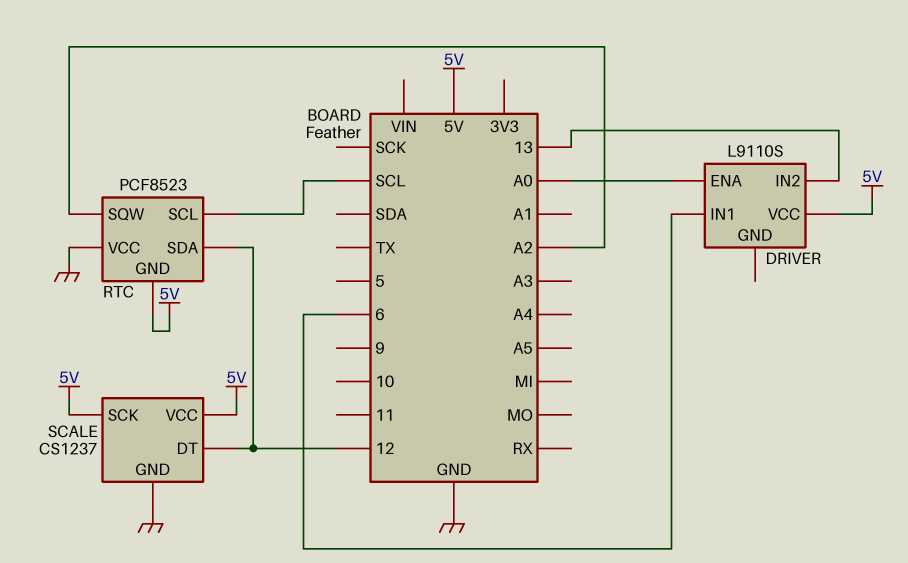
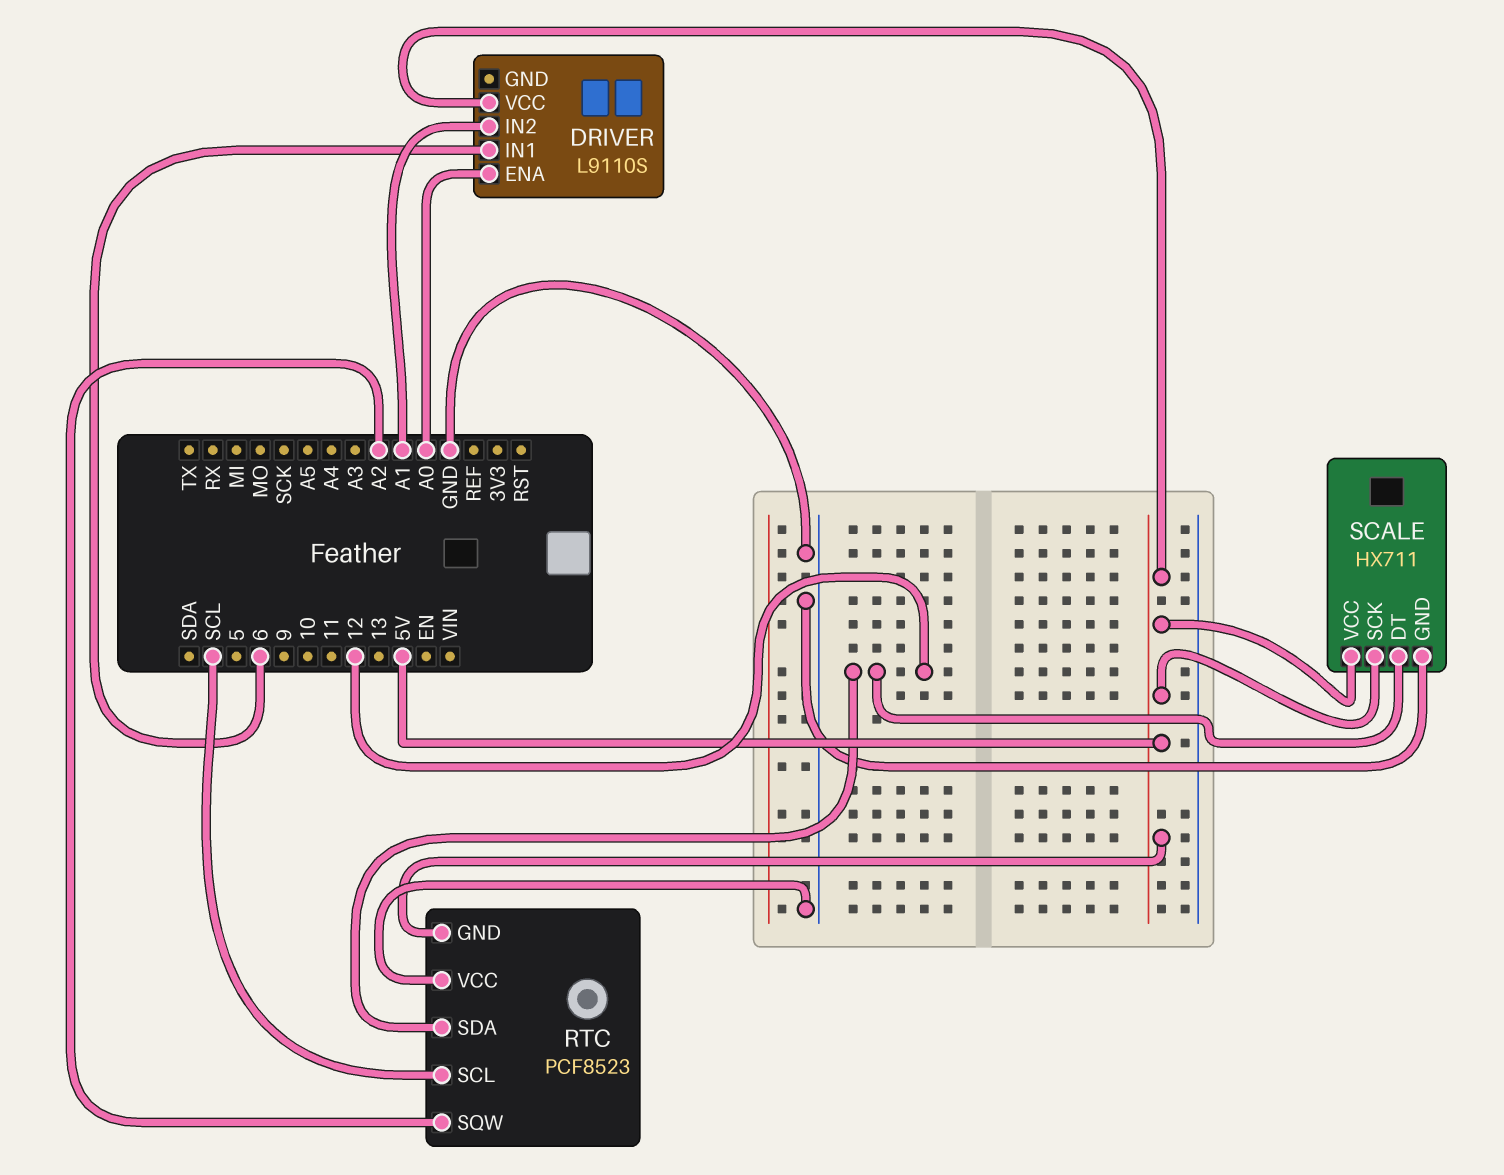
DRIVER pin IN2: 13 -> A1
SCALE: CS1237 -> HX711

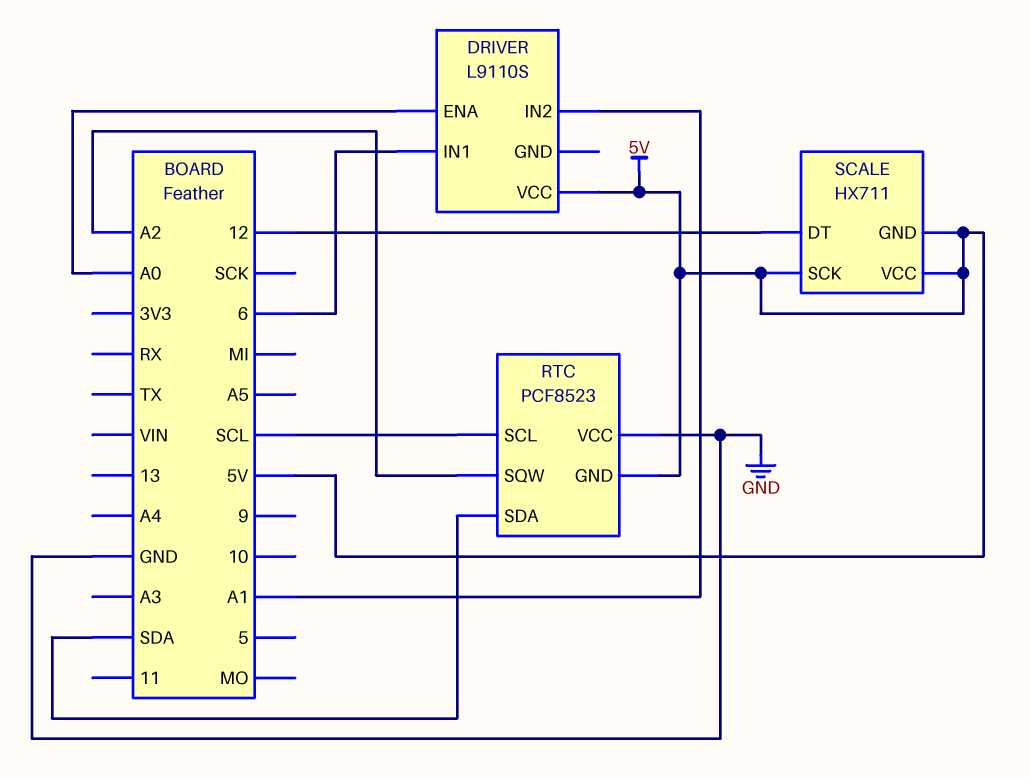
RTC pin SDA: 12 -> SDA
SCALE pin GND: GND -> 5V

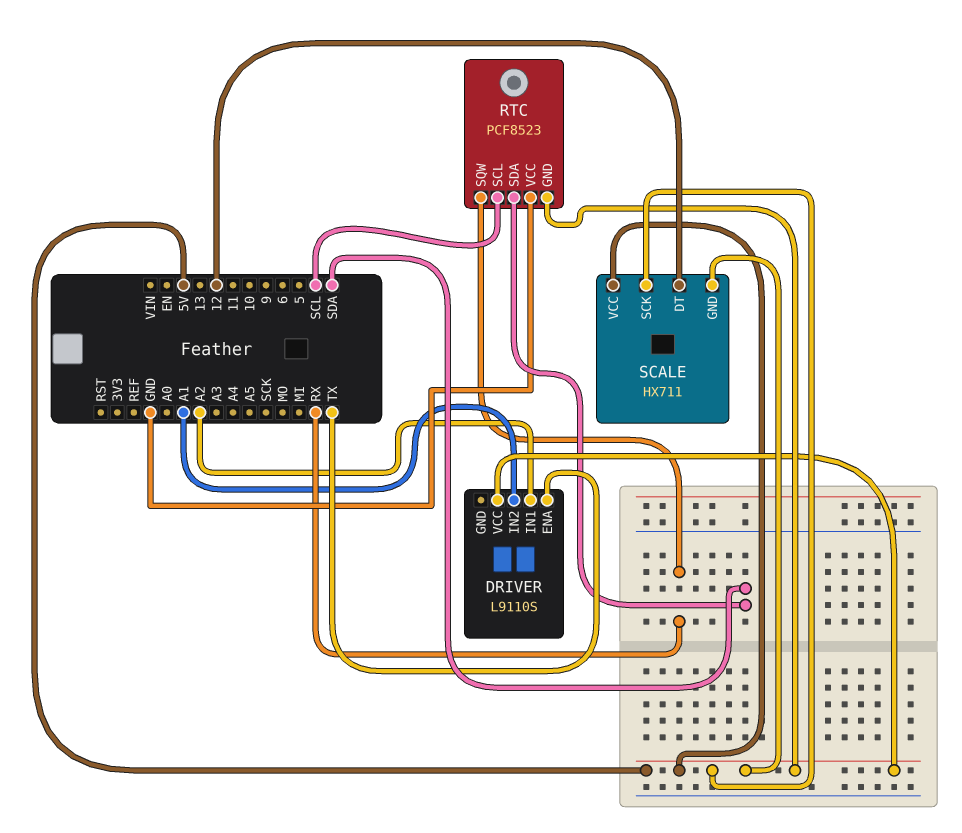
DRIVER pin ENA: A0 -> TX
DRIVER pin IN1: 6 -> A2
RTC pin SQW: A2 -> RX

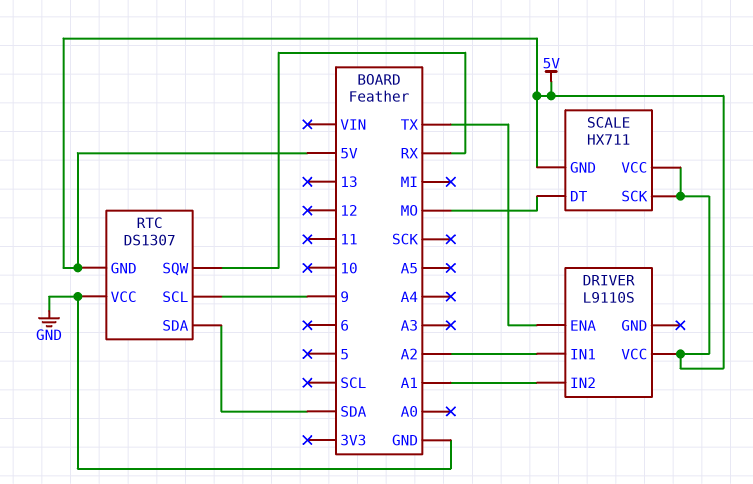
RTC: PCF8523 -> DS1307
RTC pin SCL: SCL -> 9
SCALE pin DT: 12 -> MO

